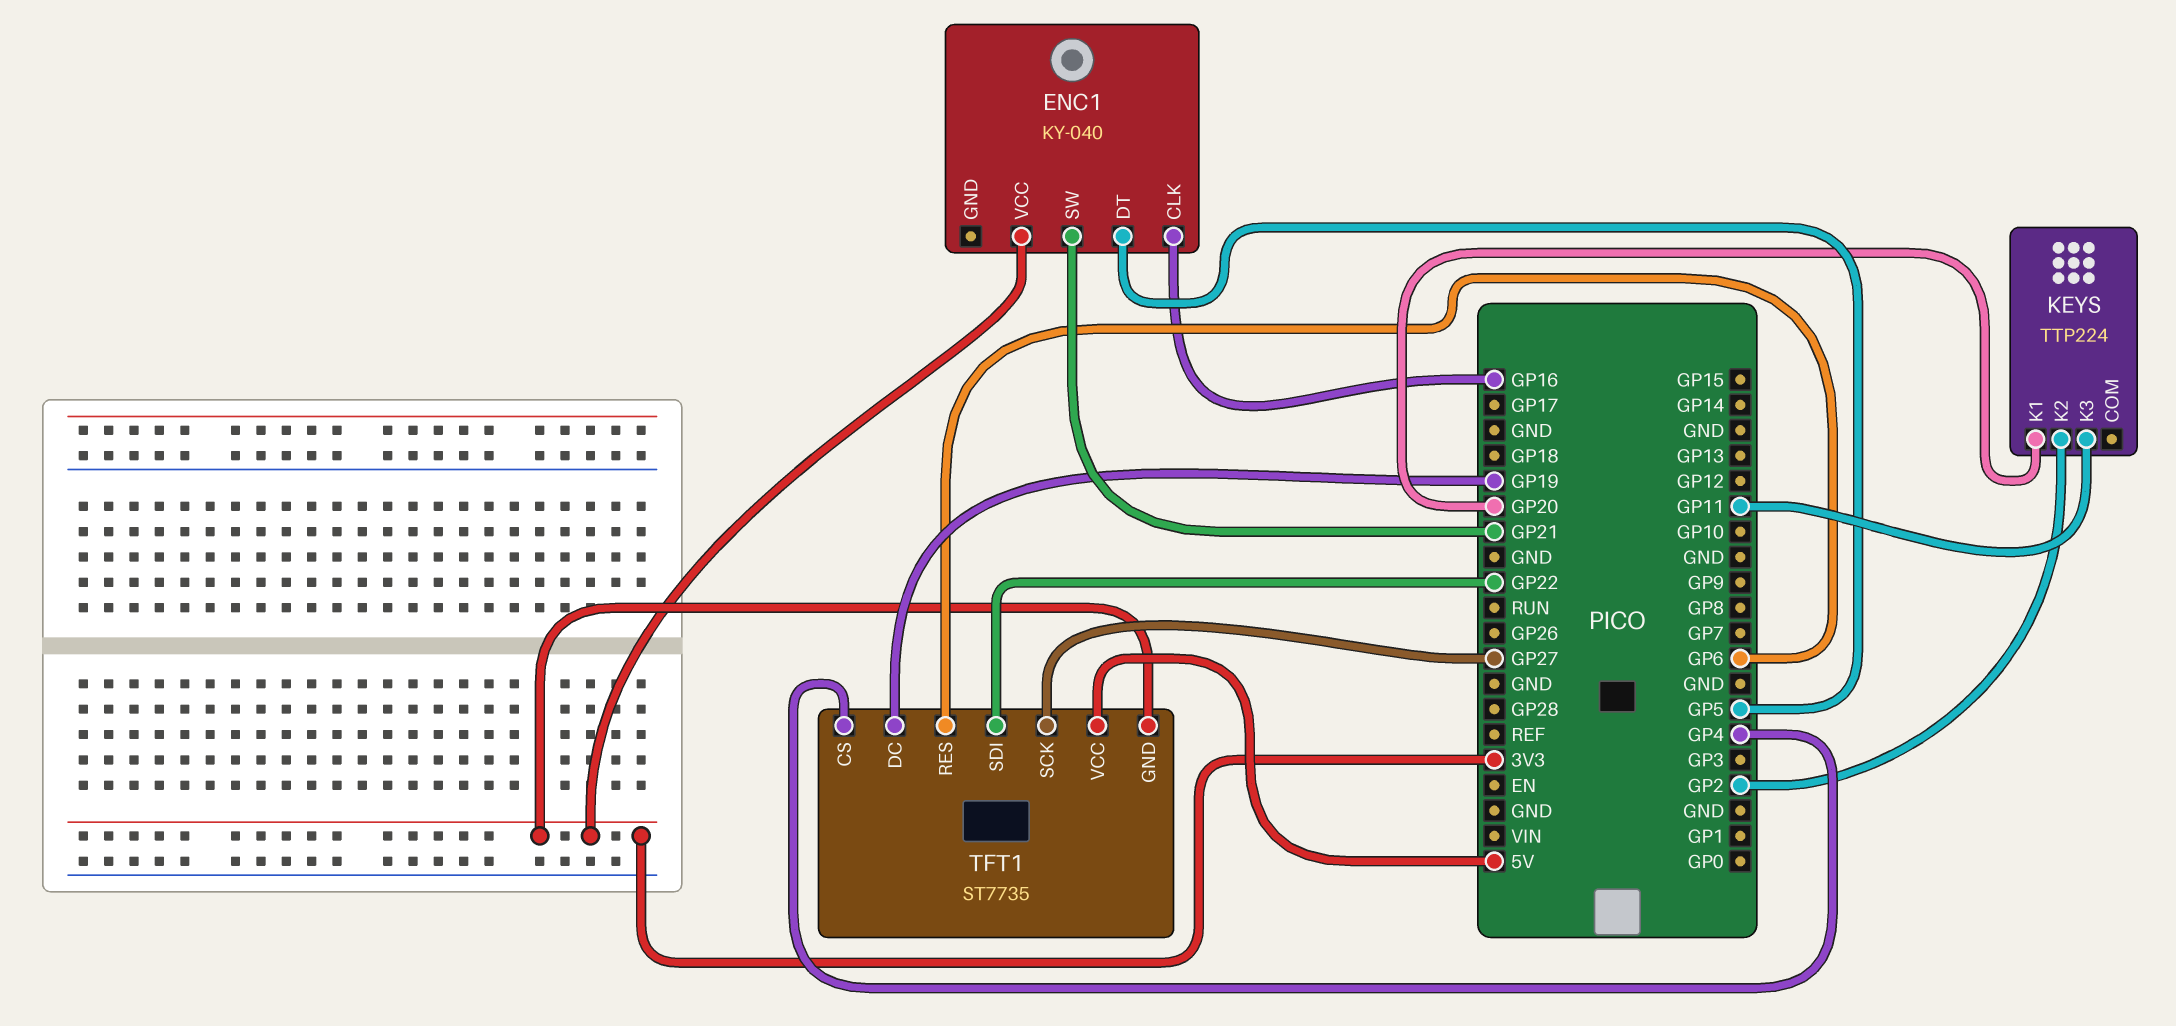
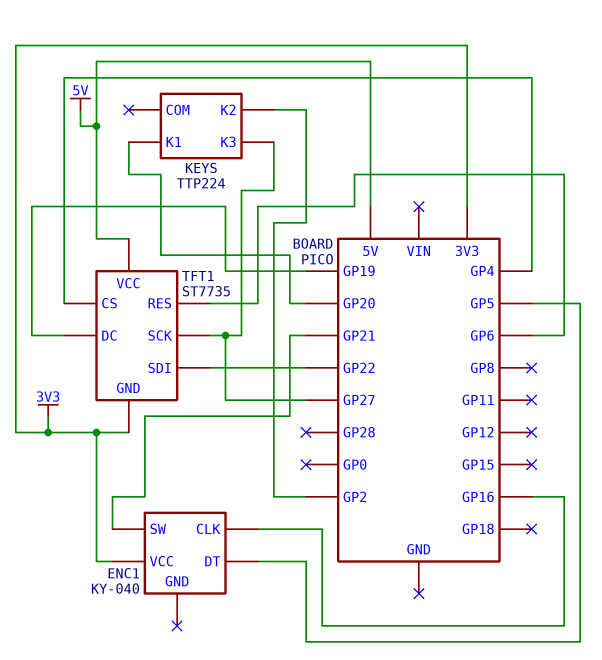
KEYS pin K3: GP11 -> GP27

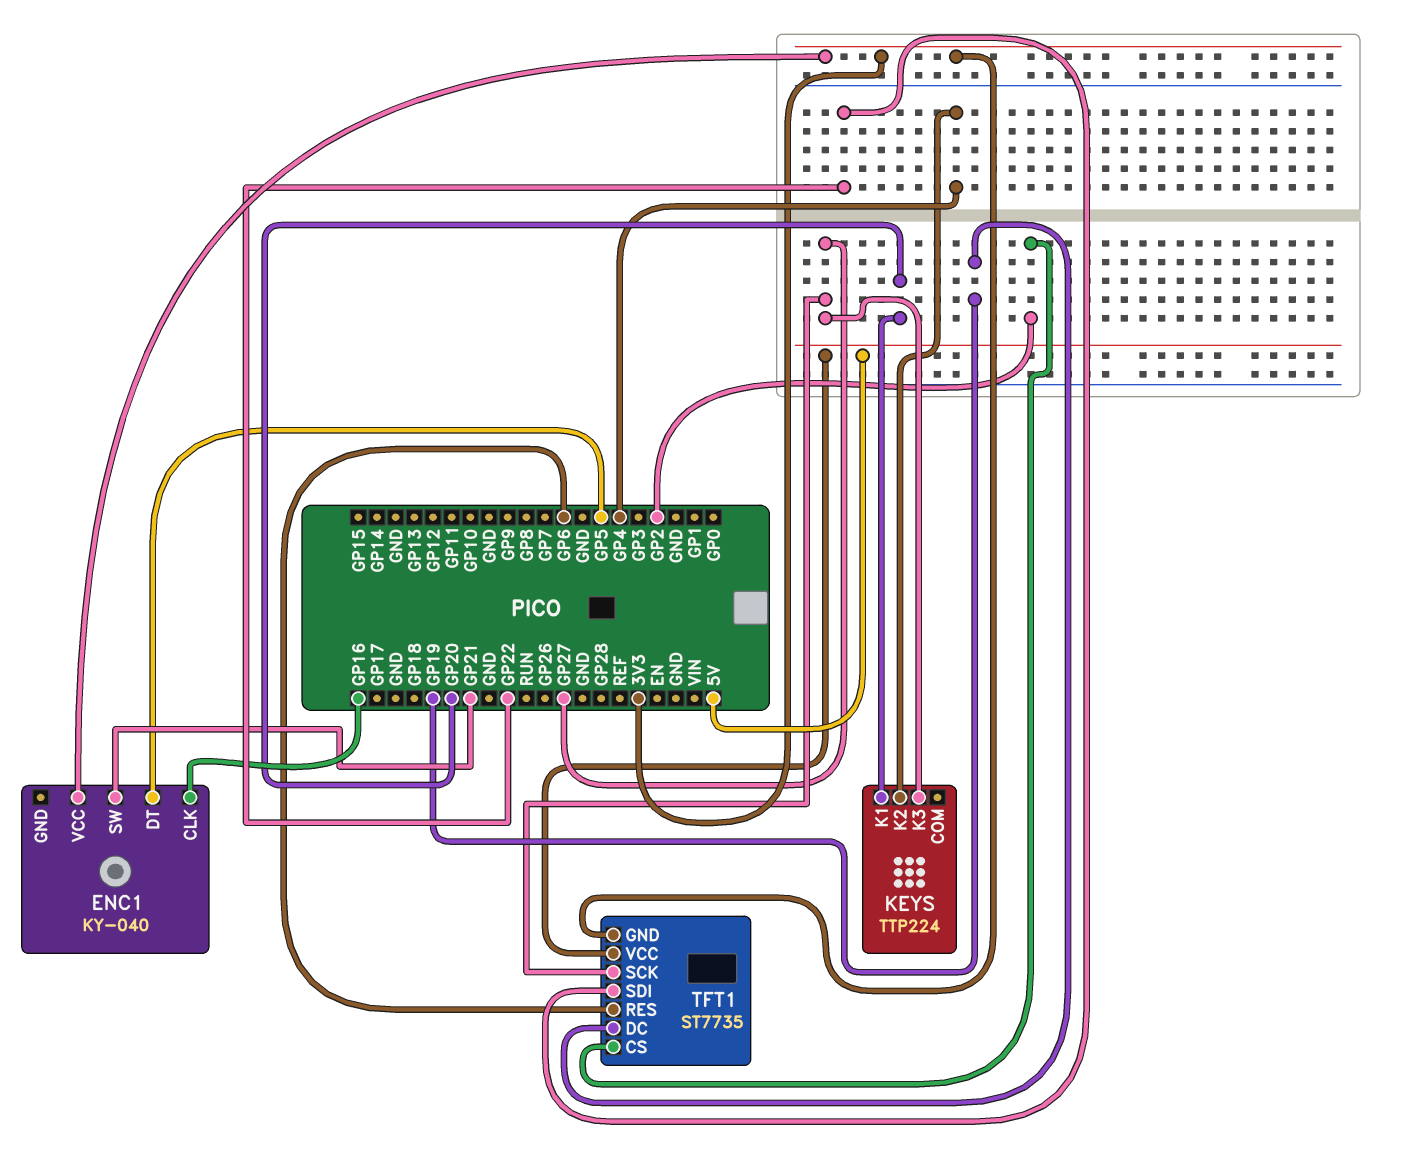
KEYS pin K2: GP2 -> GP4
TFT1 pin CS: GP4 -> GP2

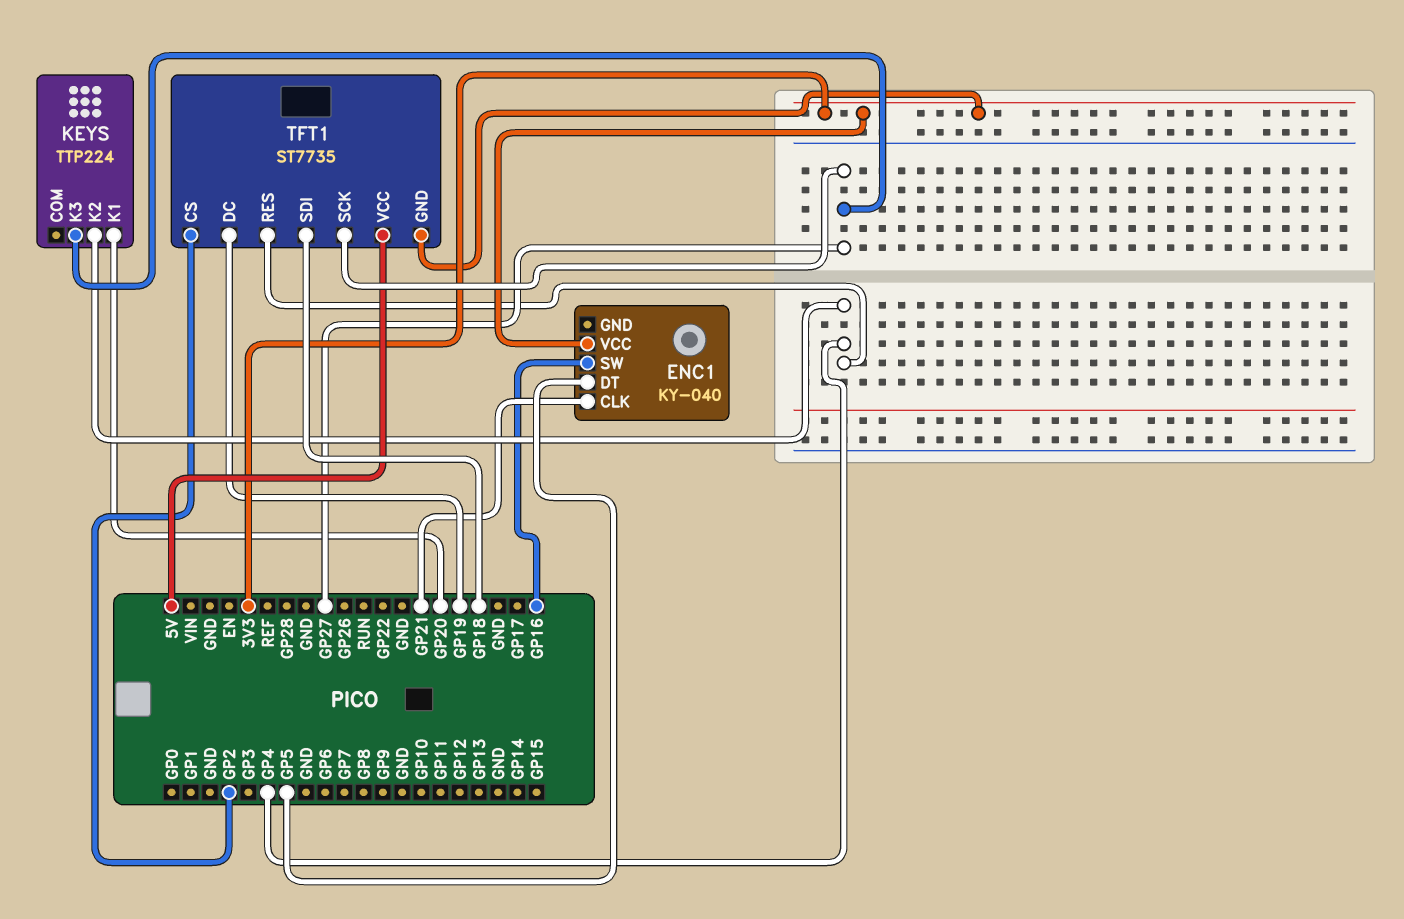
ENC1 pin CLK: GP16 -> GP21
ENC1 pin SW: GP21 -> GP16
TFT1 pin RES: GP6 -> GP4
TFT1 pin SDI: GP22 -> GP18

